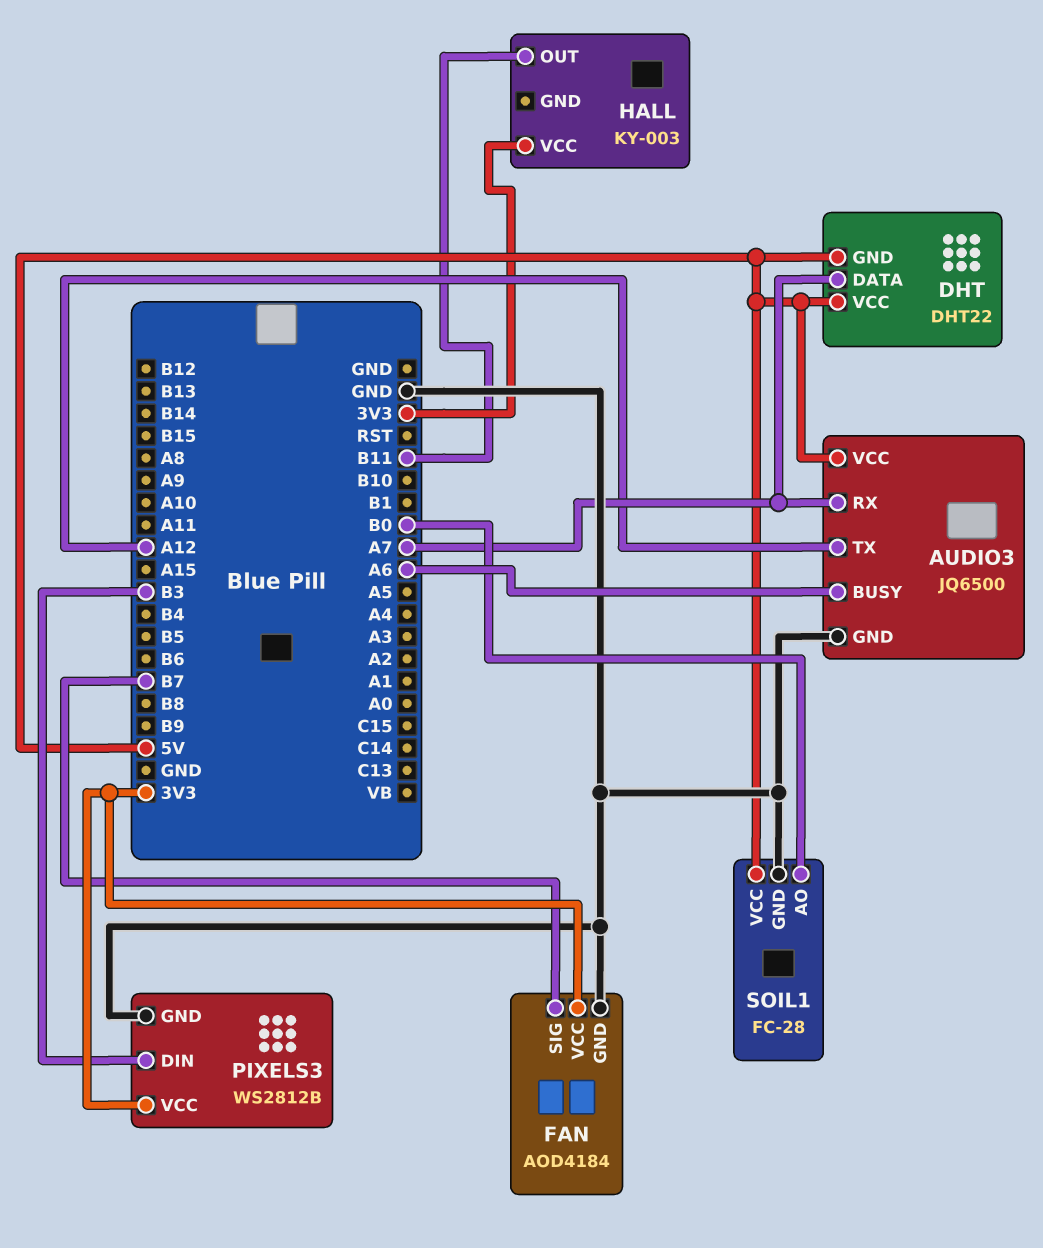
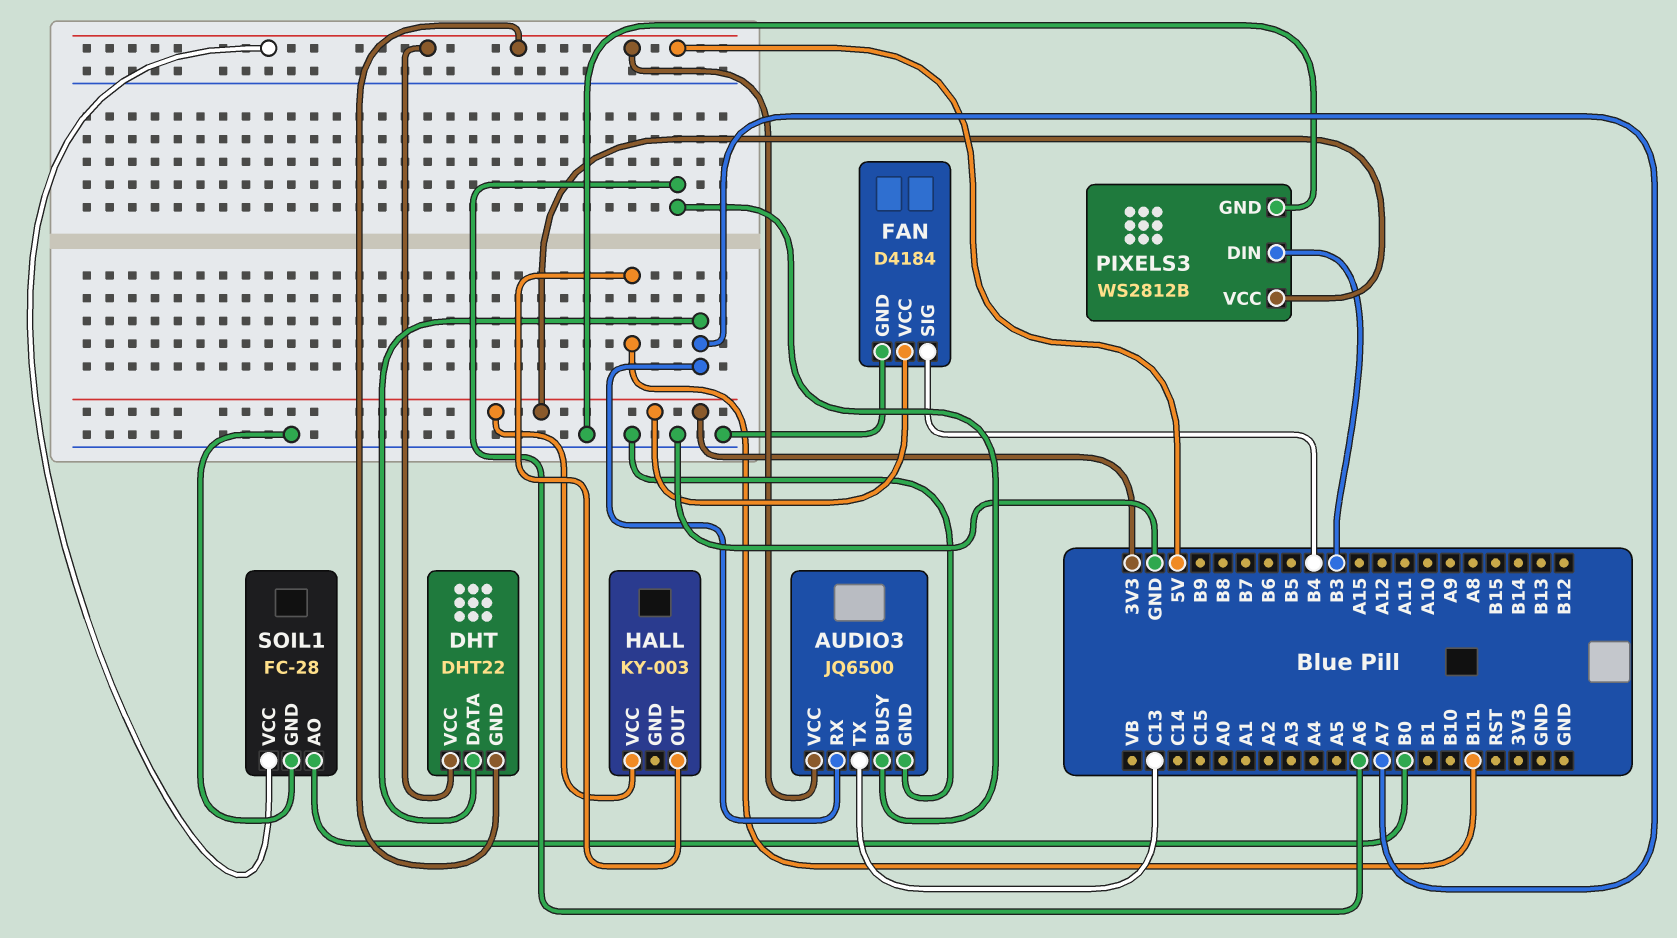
AUDIO3 pin TX: A12 -> C13
FAN: AOD4184 -> D4184
FAN pin SIG: B7 -> B4

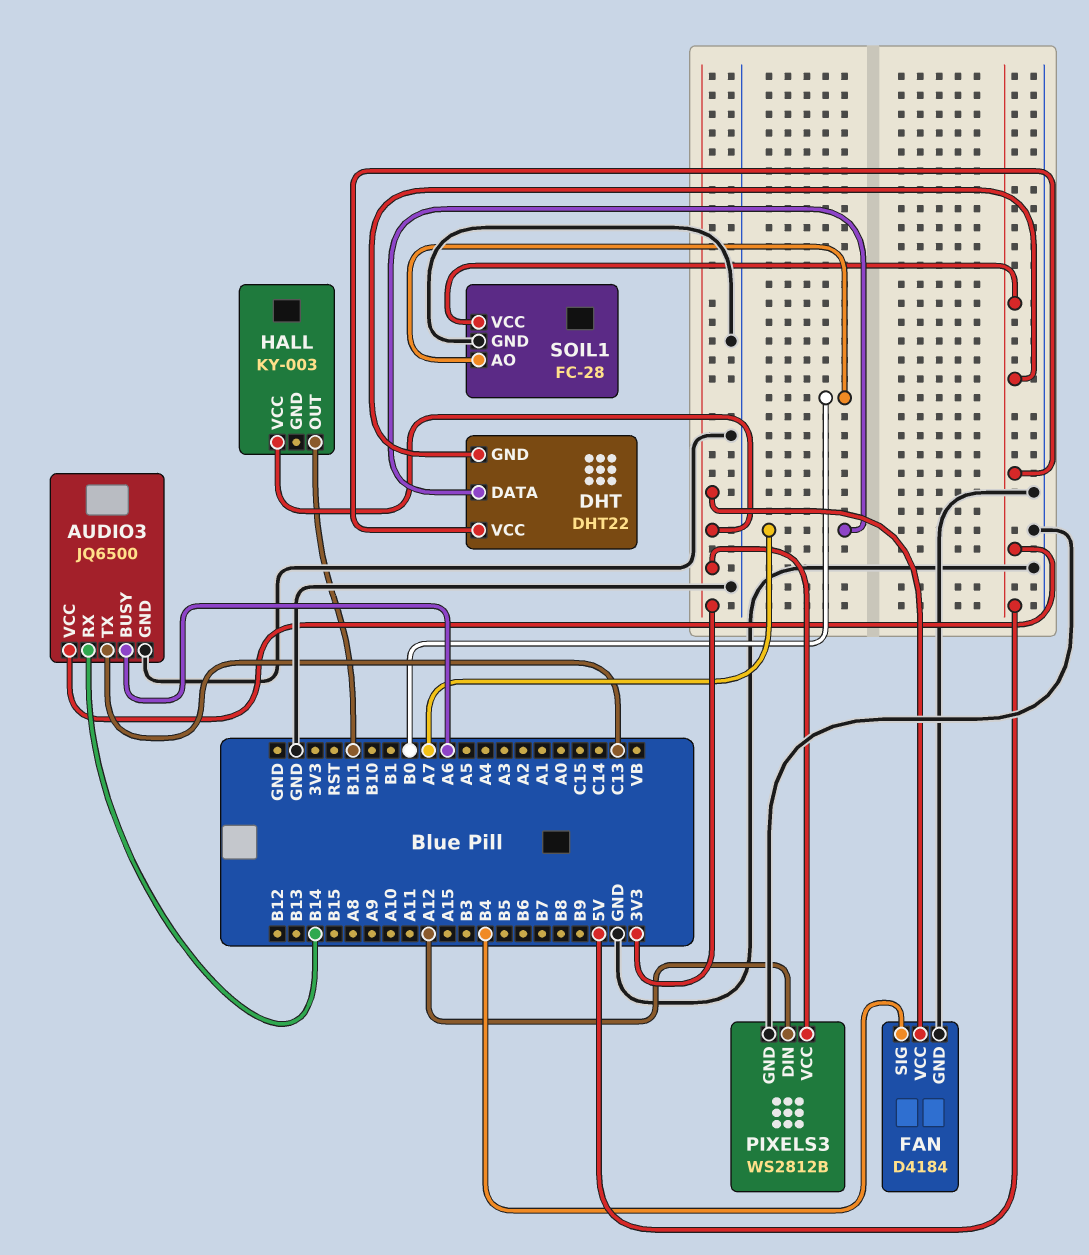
AUDIO3 pin RX: A7 -> B14
PIXELS3 pin DIN: B3 -> A12

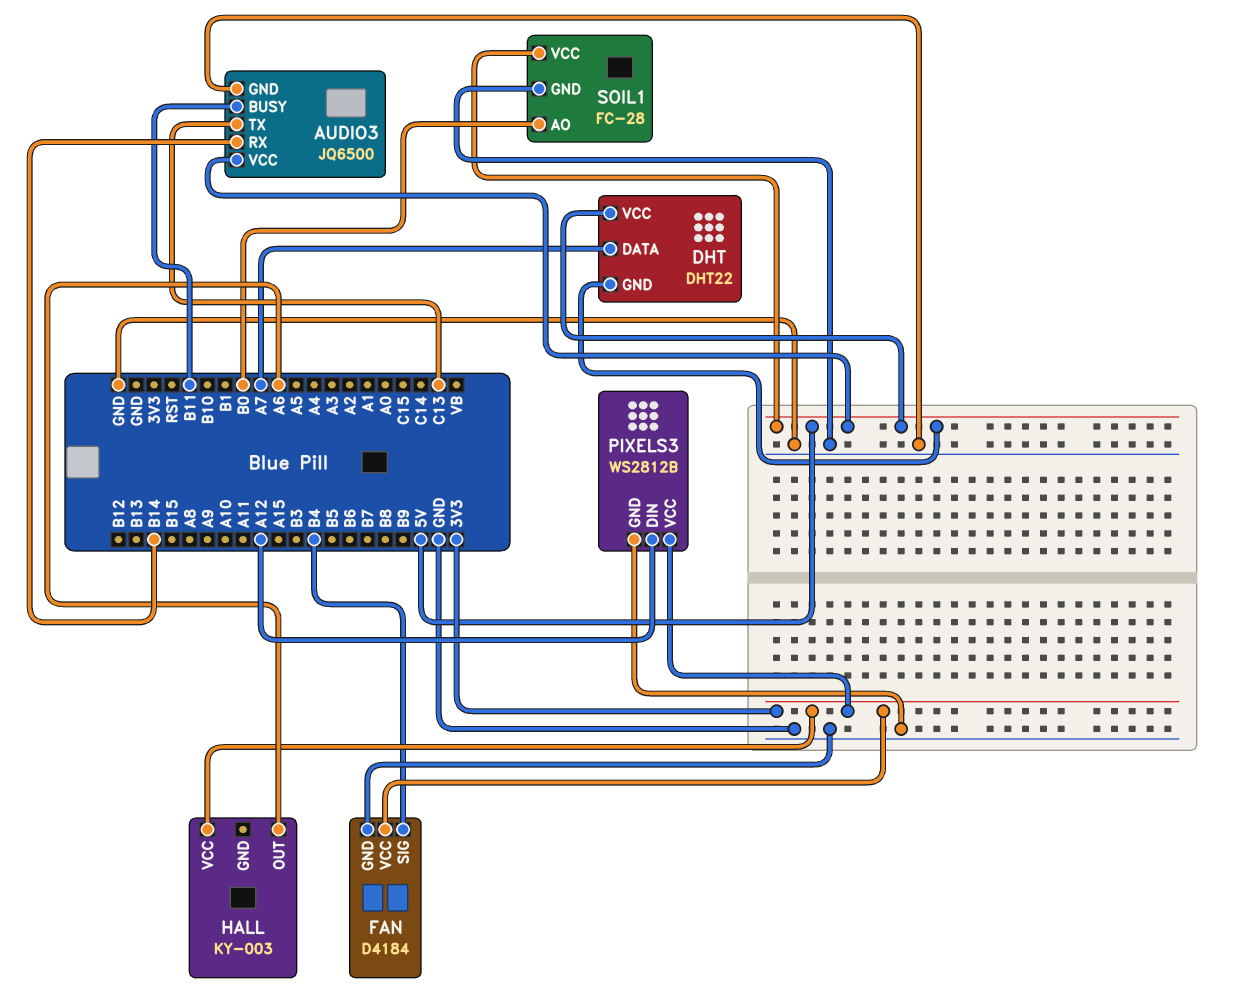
AUDIO3 pin BUSY: A6 -> B11
HALL pin OUT: B11 -> A6

